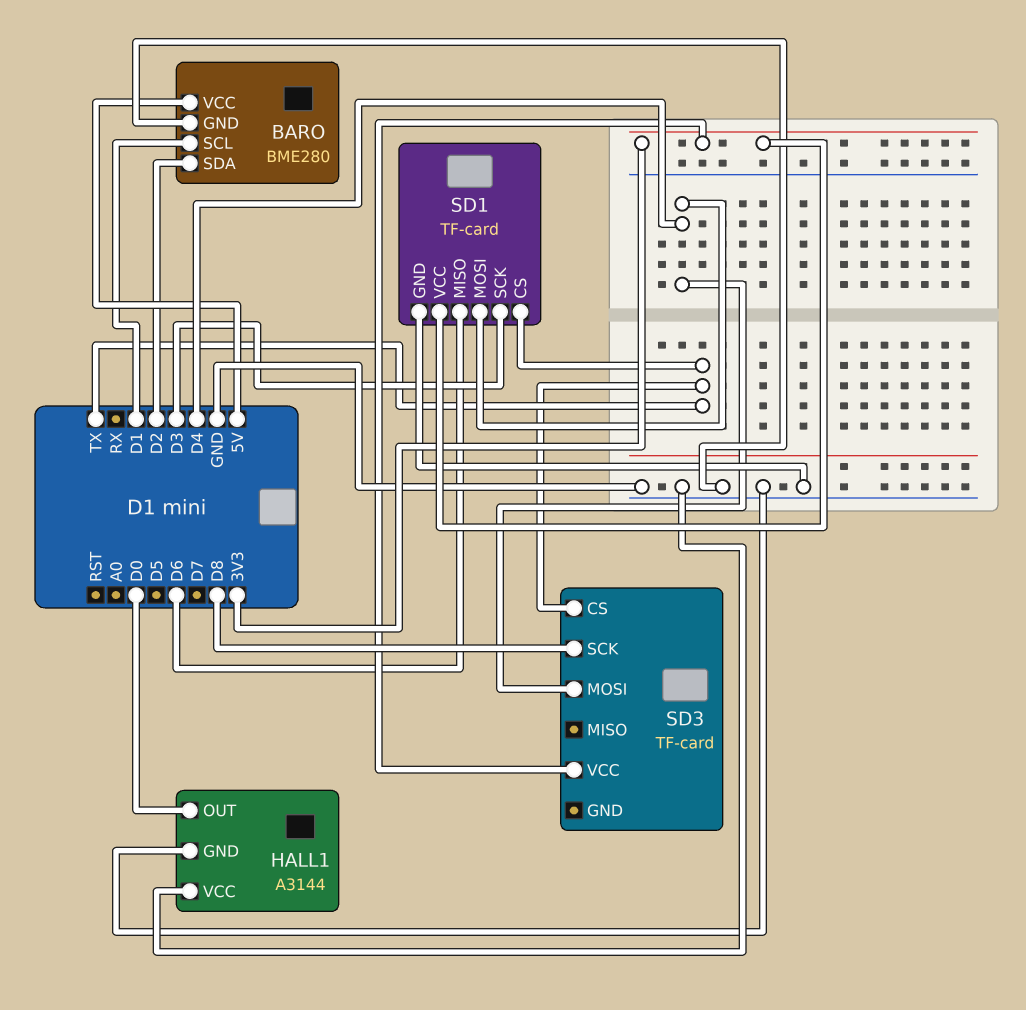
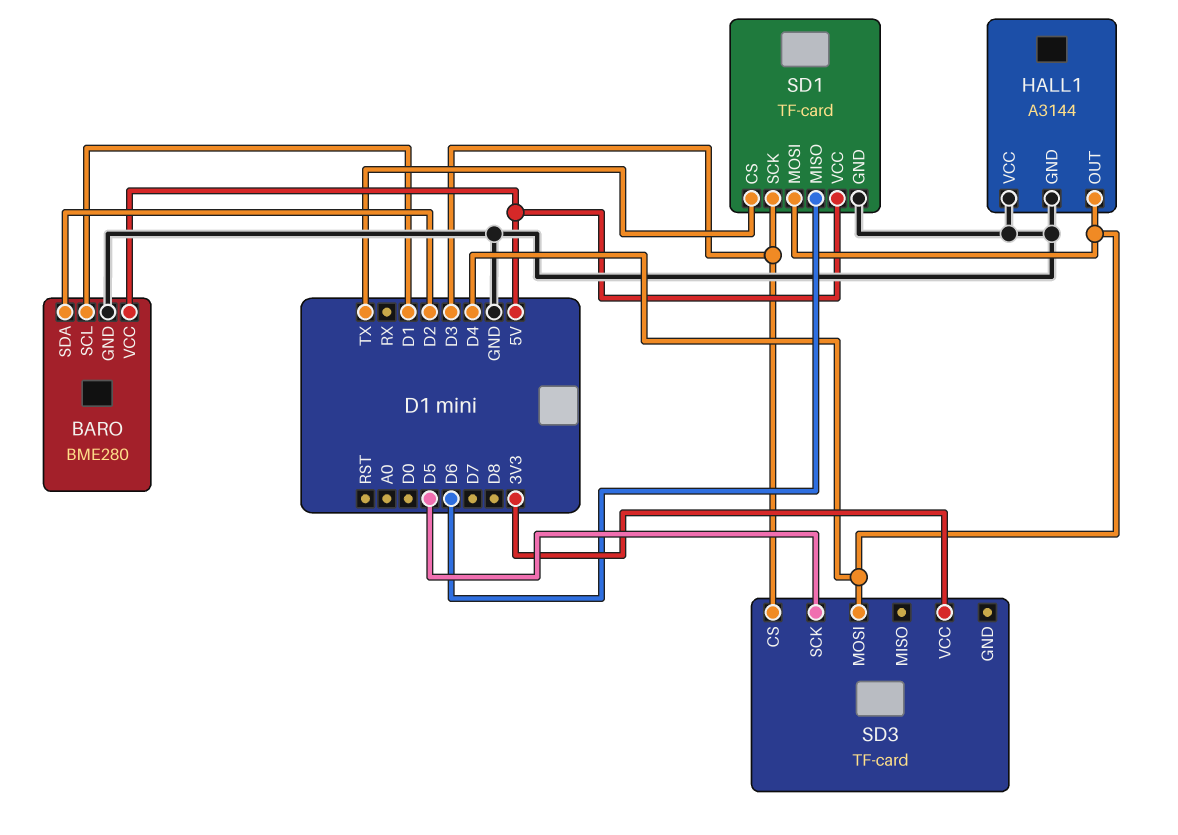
HALL1 pin OUT: D0 -> D4
SD1 pin VCC: 3V3 -> 5V
SD3 pin CS: TX -> D3
SD3 pin SCK: D8 -> D5

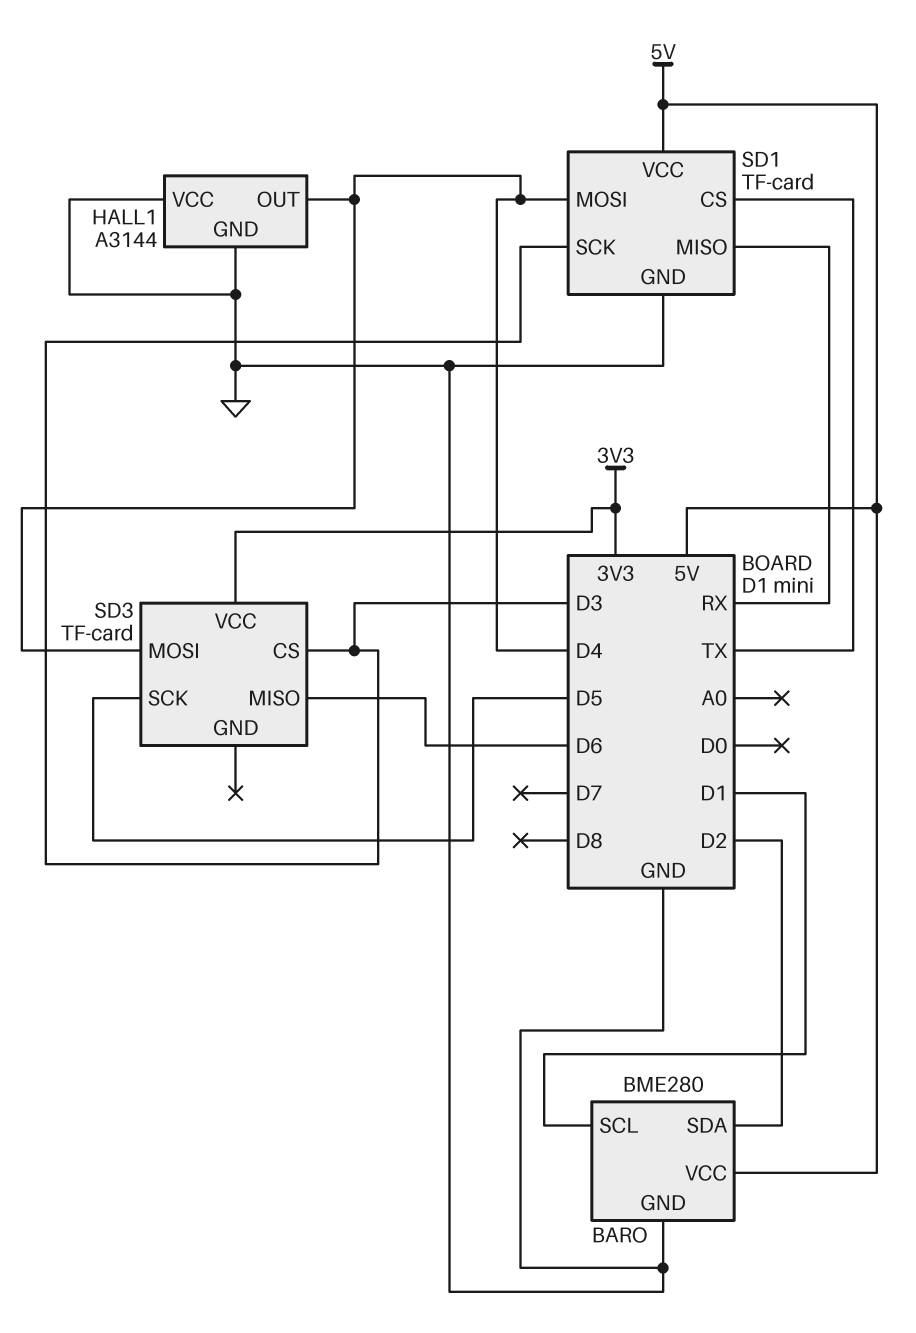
SD1 pin MISO: D6 -> RX
SD3 pin MISO: none -> D6

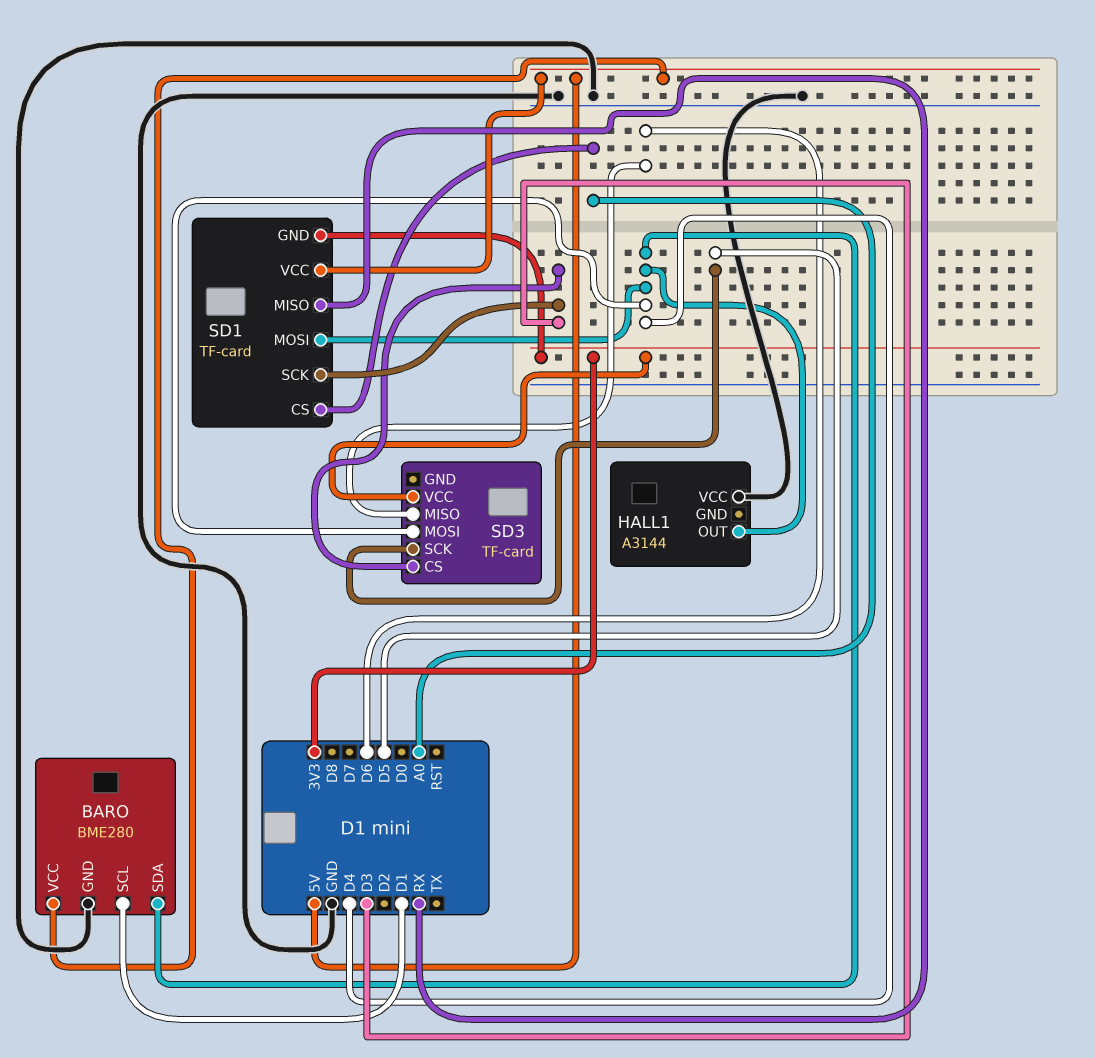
BARO pin SDA: D2 -> D4
HALL1 pin GND: GND -> none
SD1 pin CS: TX -> A0
SD1 pin GND: GND -> 3V3

